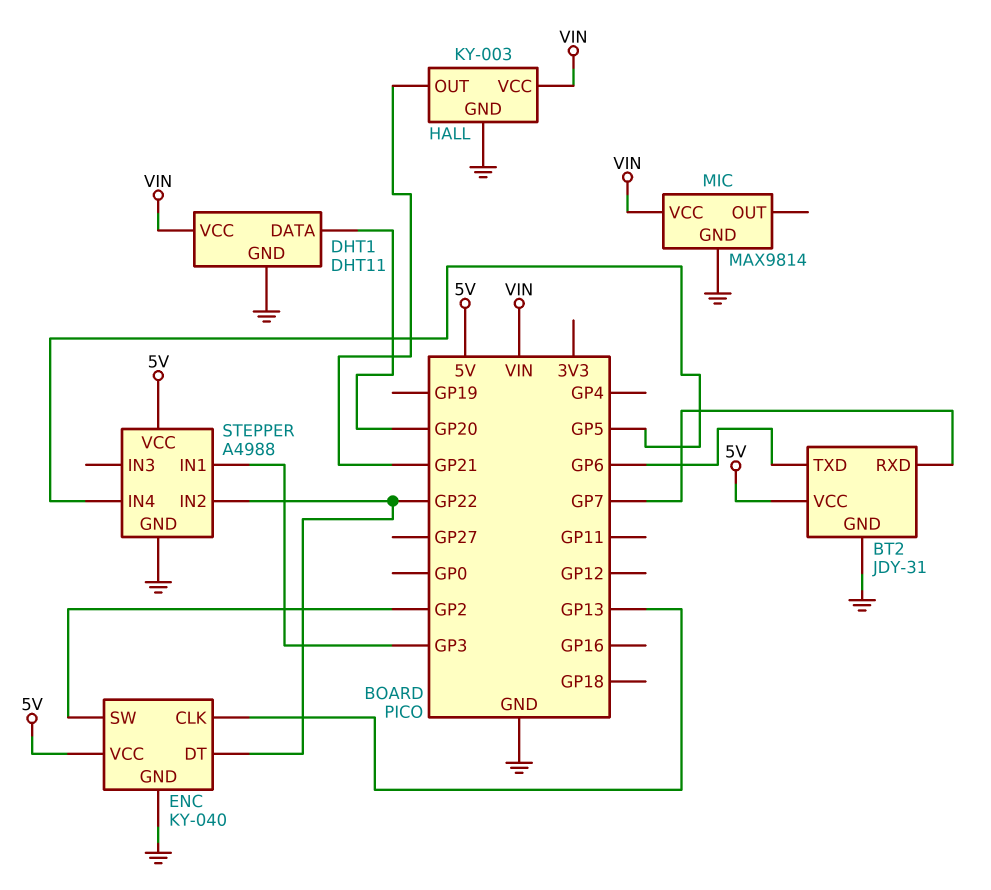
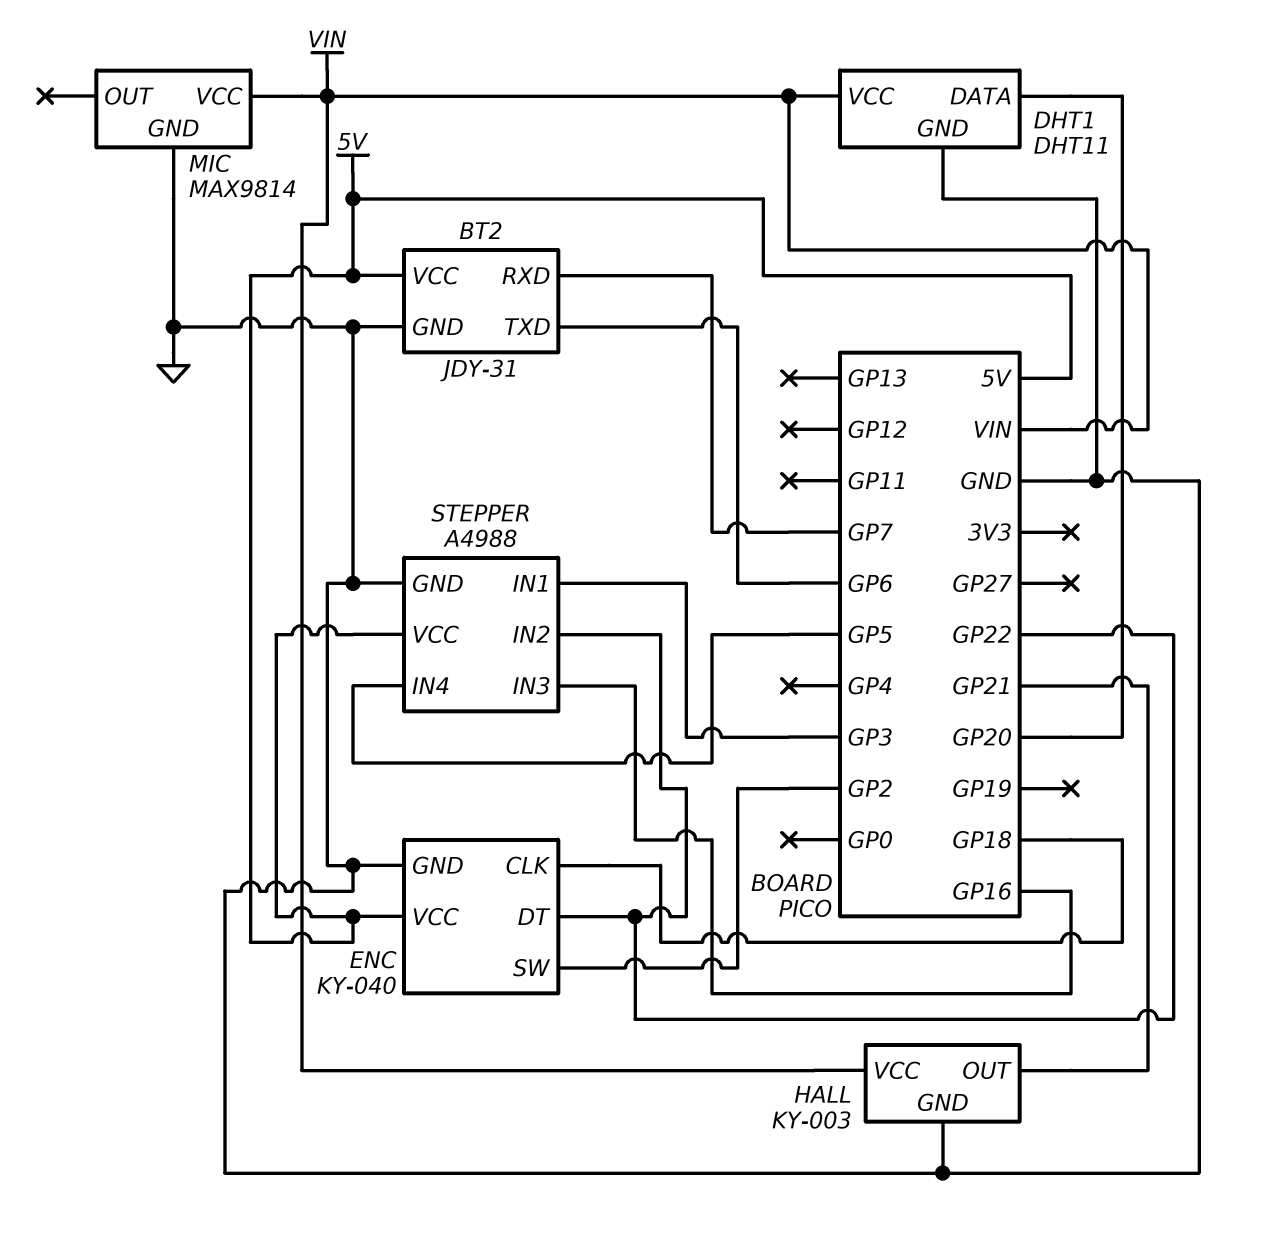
ENC pin CLK: GP13 -> GP18
STEPPER pin IN3: none -> GP16

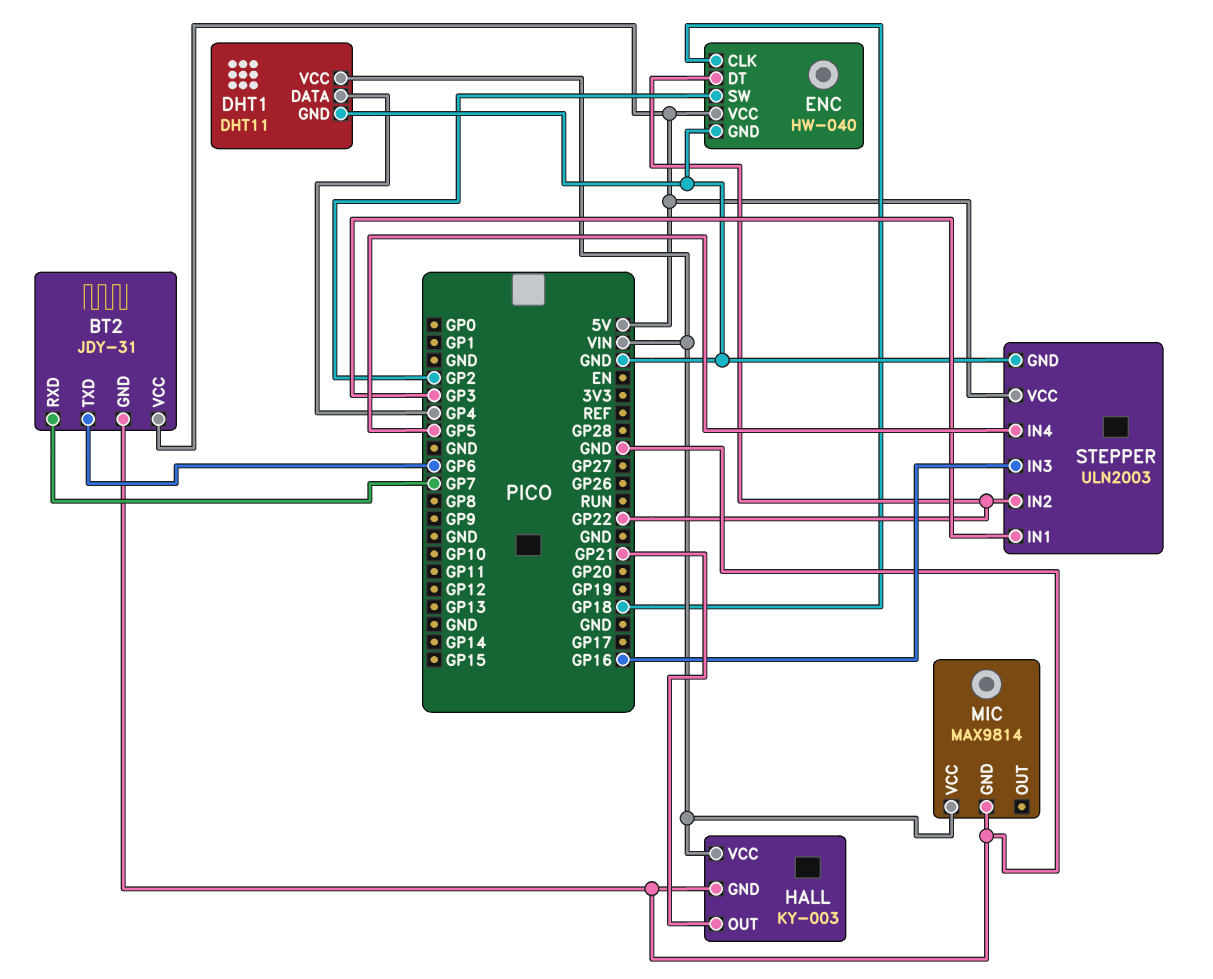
DHT1 pin DATA: GP20 -> GP4
ENC: KY-040 -> HW-040
STEPPER: A4988 -> ULN2003

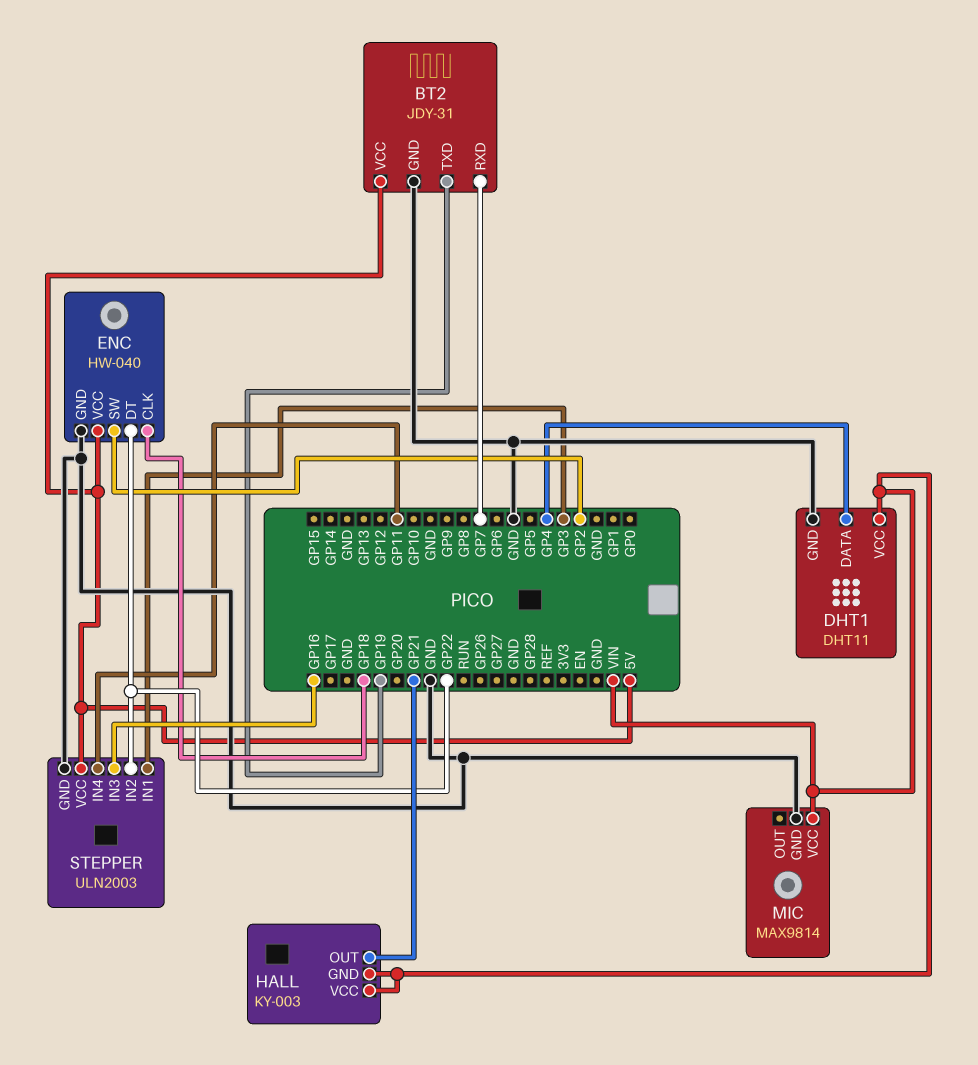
BT2 pin TXD: GP6 -> GP19
HALL pin GND: GND -> VIN
STEPPER pin IN4: GP5 -> GP11

